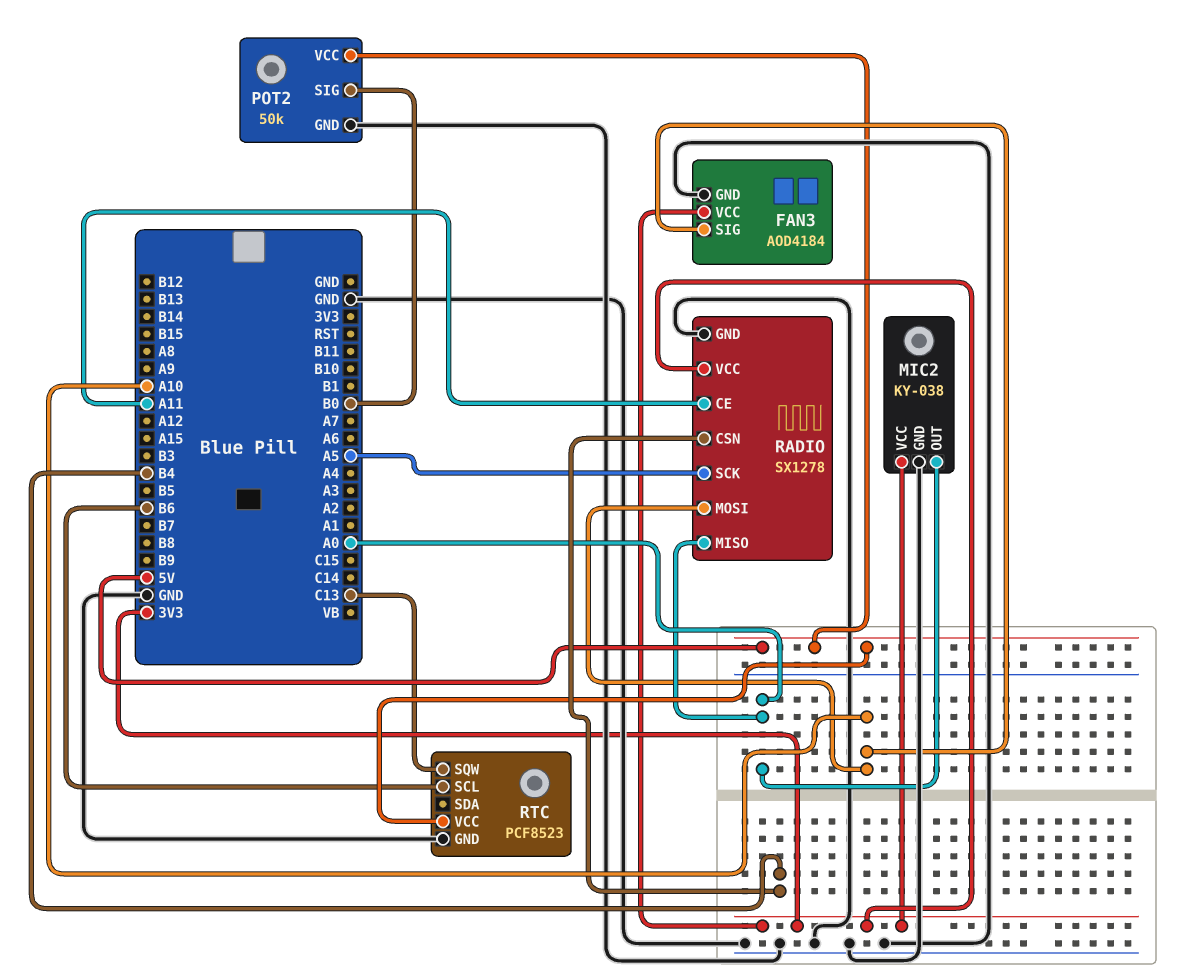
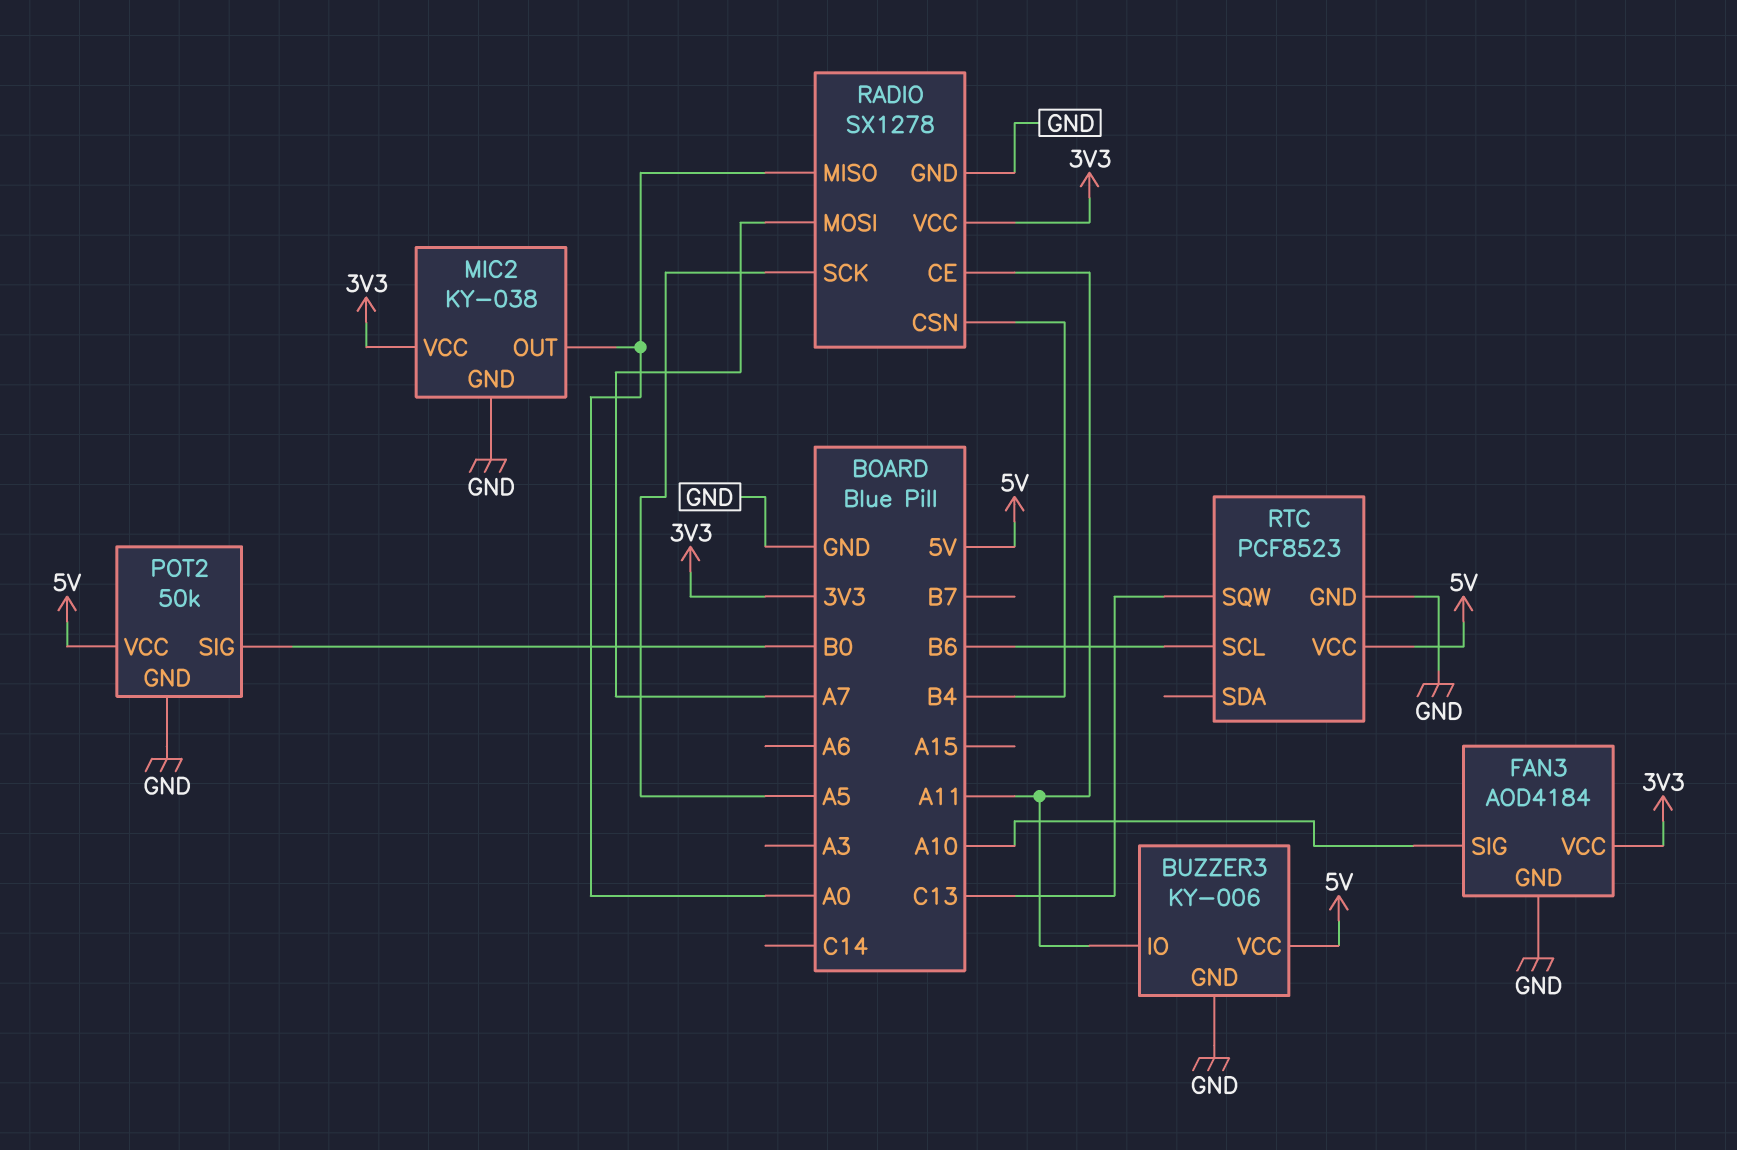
BUZZER3: none -> KY-006
BUZZER3 pin GND: none -> GND
BUZZER3 pin IO: none -> A11
BUZZER3 pin VCC: none -> 5V
RADIO pin MOSI: A10 -> A7

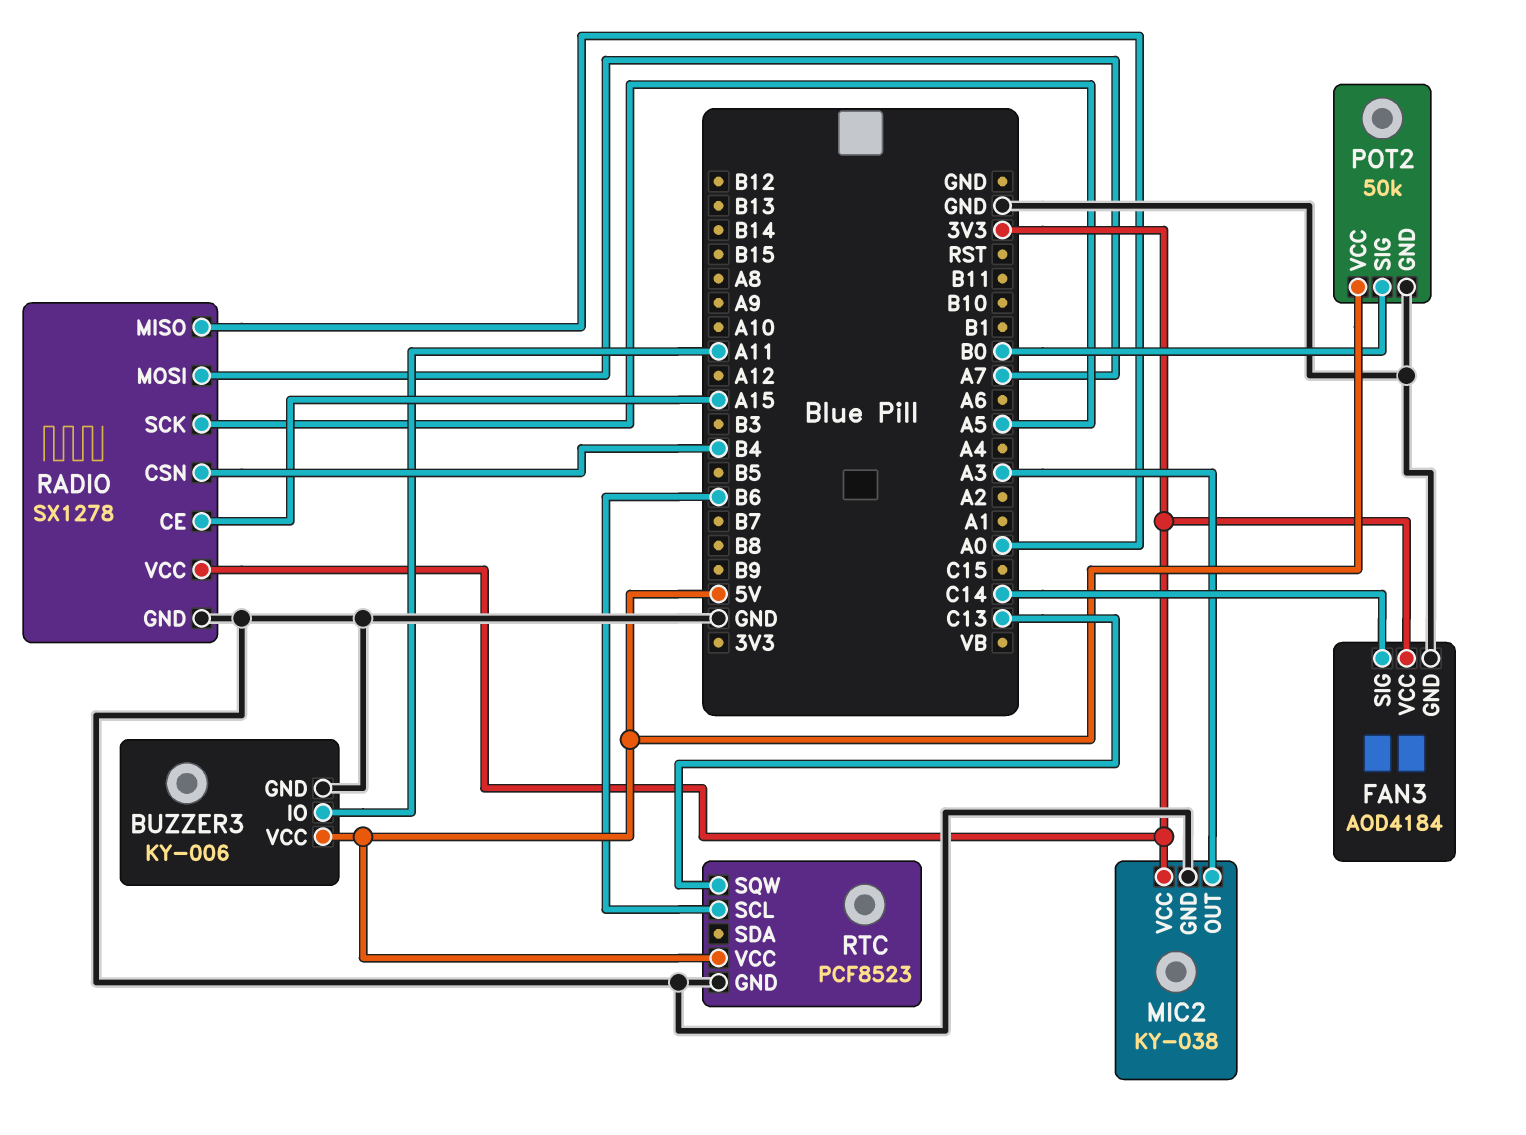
FAN3 pin SIG: A10 -> C14
MIC2 pin OUT: A0 -> A3
RADIO pin CE: A11 -> A15

